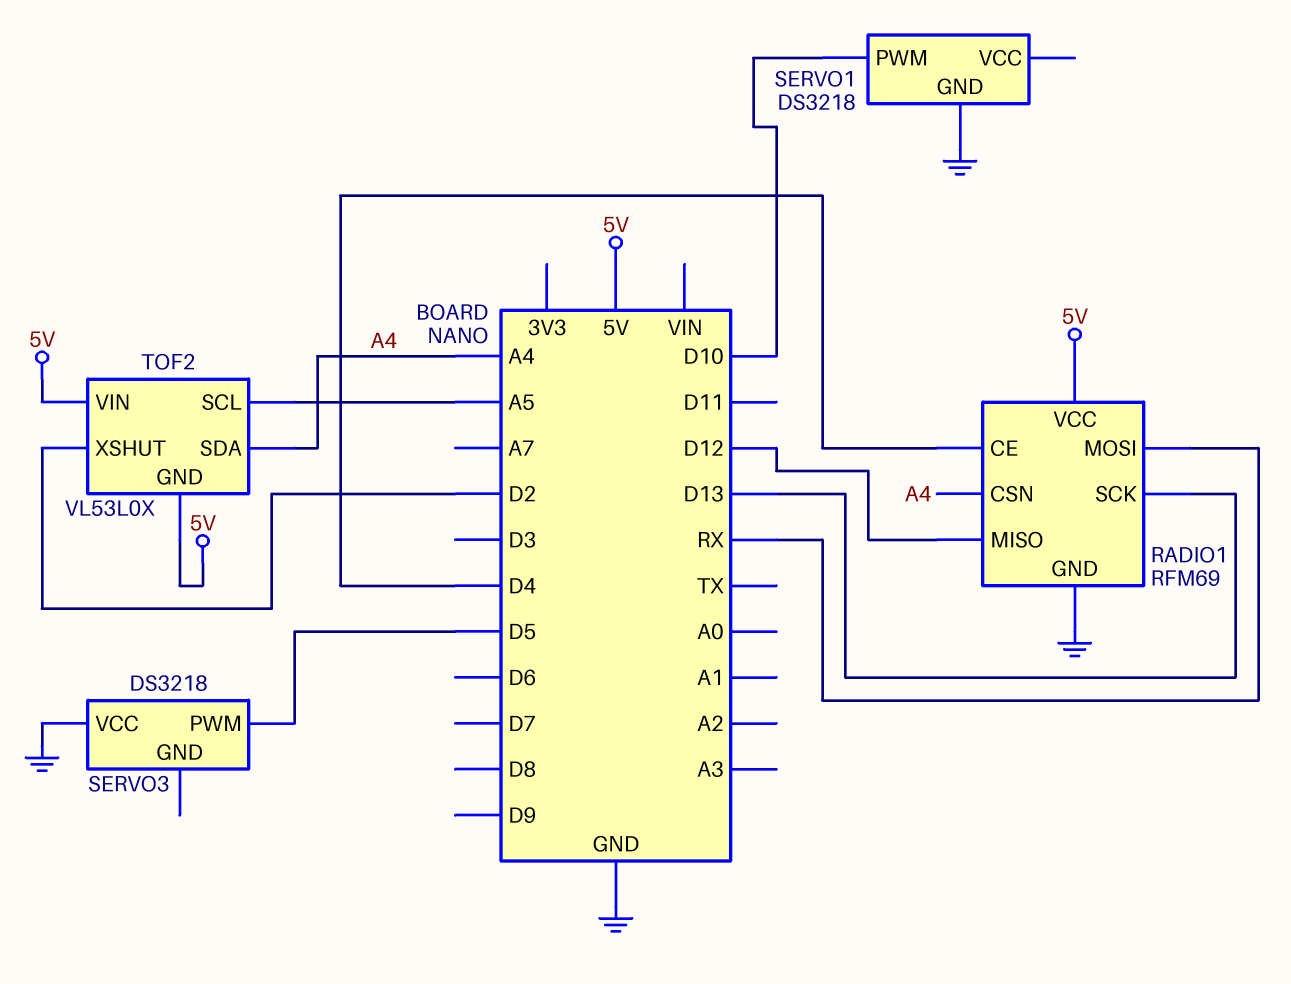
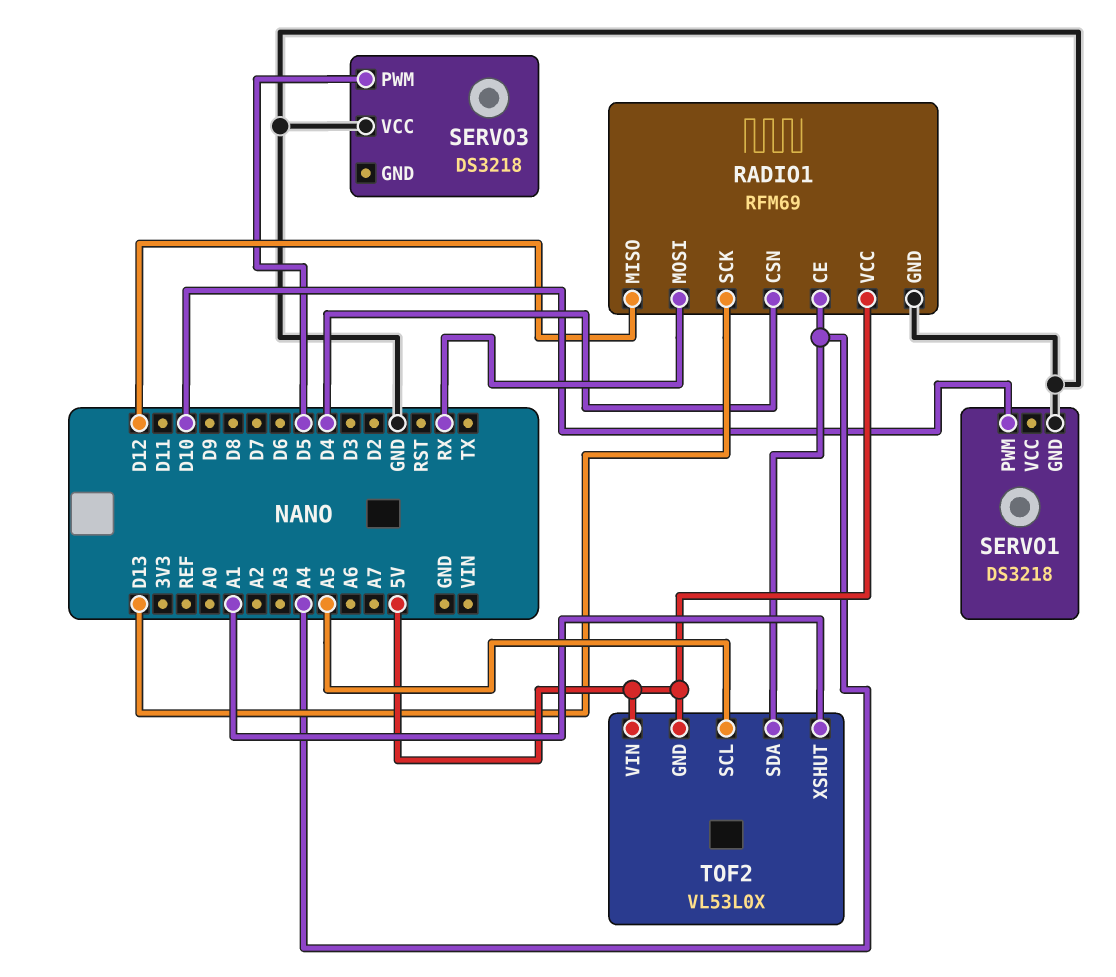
RADIO1 pin CE: D4 -> A4
RADIO1 pin CSN: A4 -> D4
TOF2 pin XSHUT: D2 -> A1

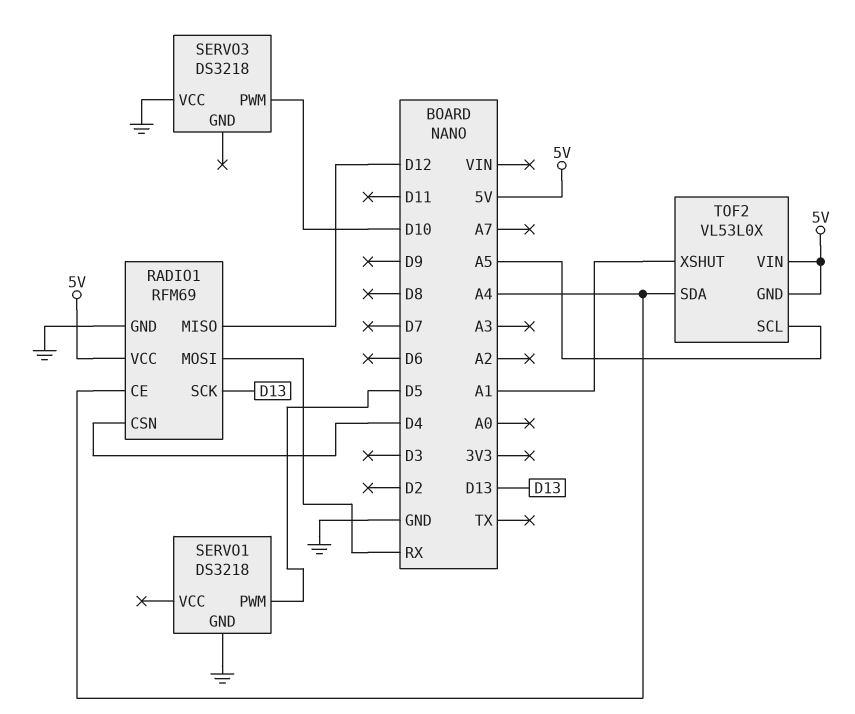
SERVO1 pin PWM: D10 -> D5
SERVO3 pin PWM: D5 -> D10

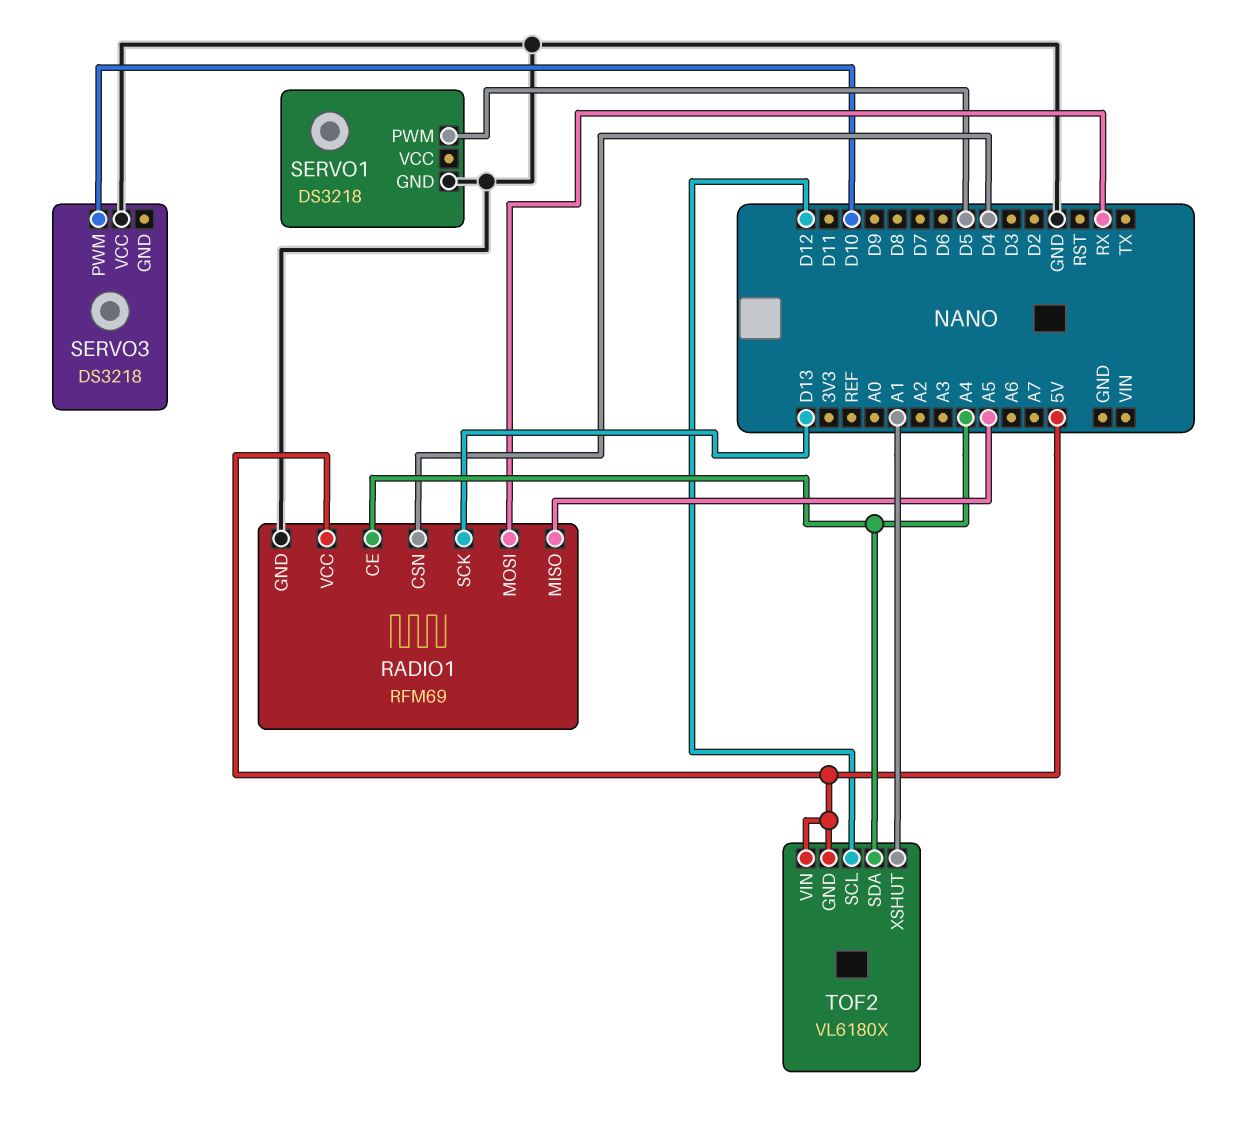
RADIO1 pin MISO: D12 -> A5
TOF2: VL53L0X -> VL6180X
TOF2 pin SCL: A5 -> D12

